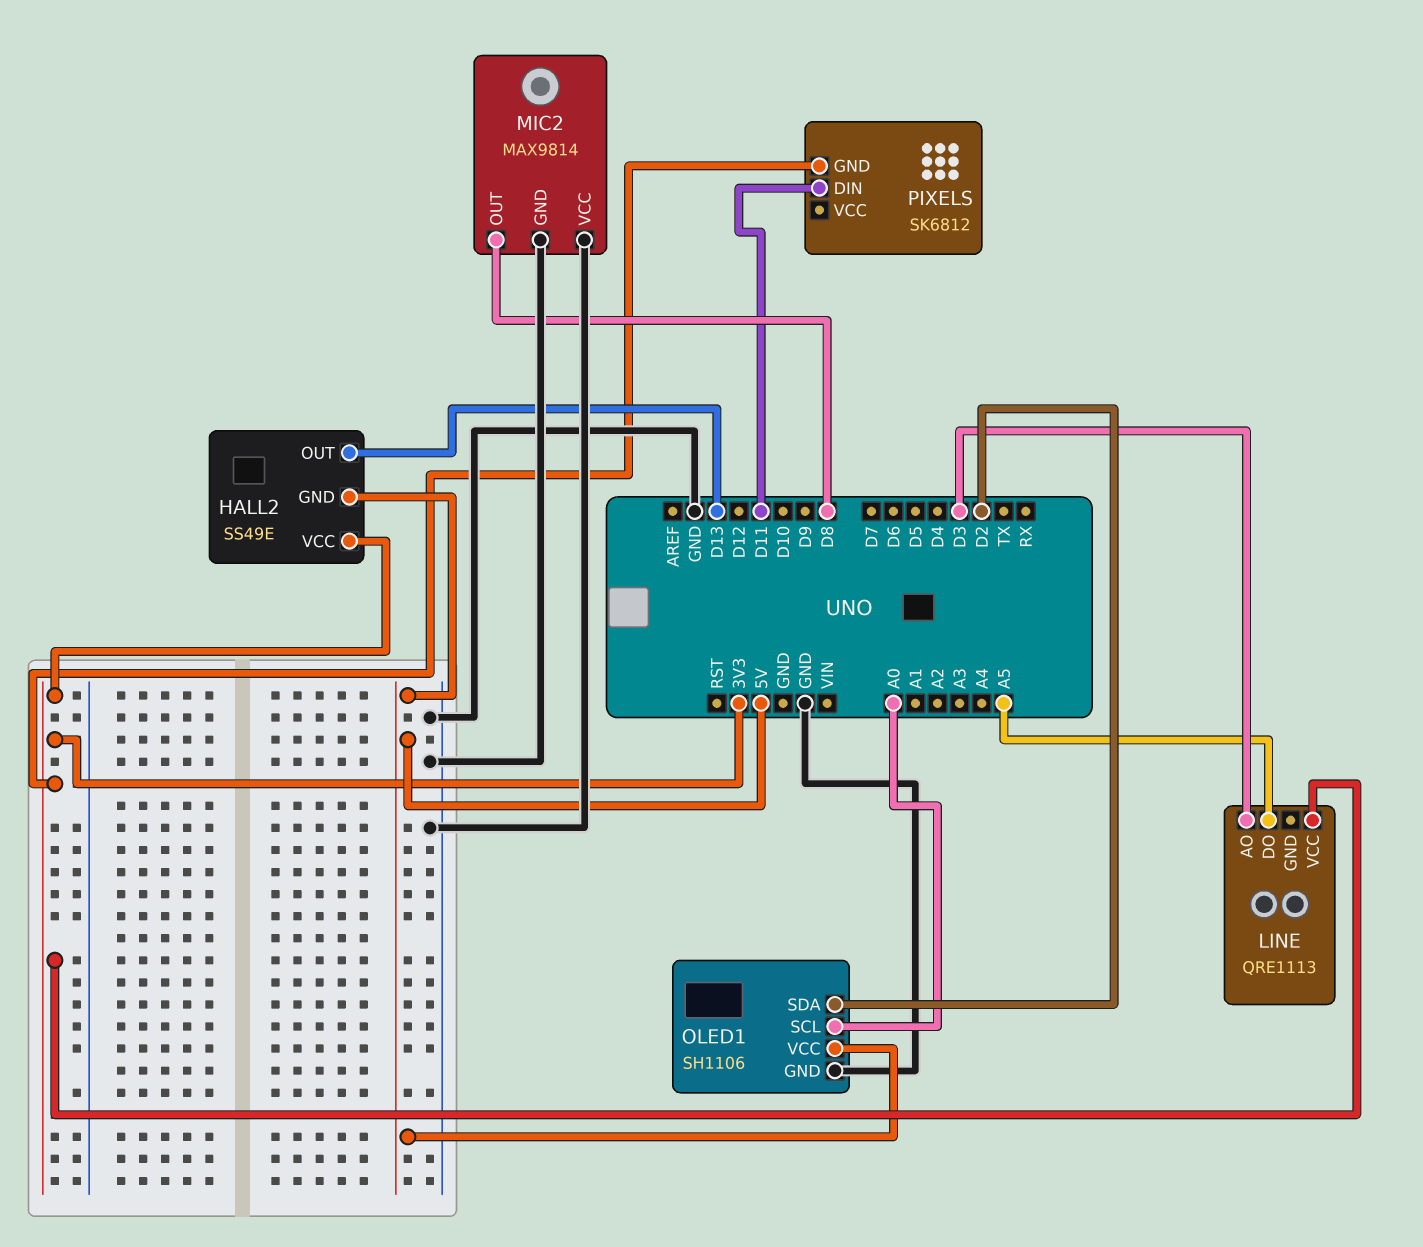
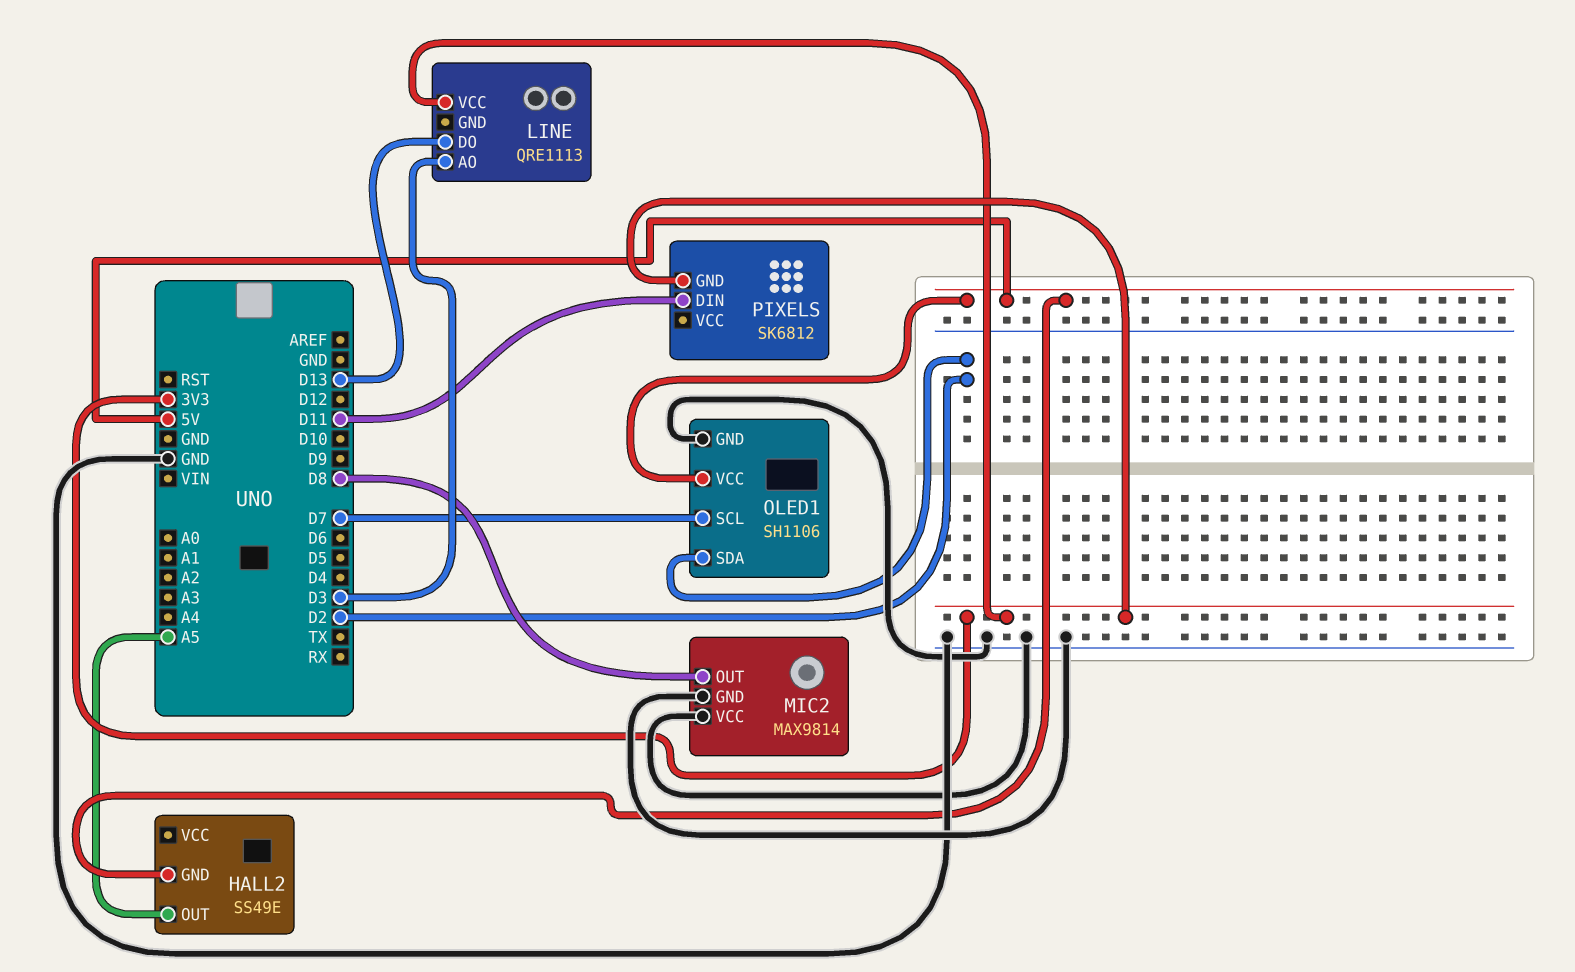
HALL2 pin OUT: D13 -> A5
HALL2 pin VCC: 3V3 -> none
LINE pin DO: A5 -> D13
OLED1 pin SCL: A0 -> D7

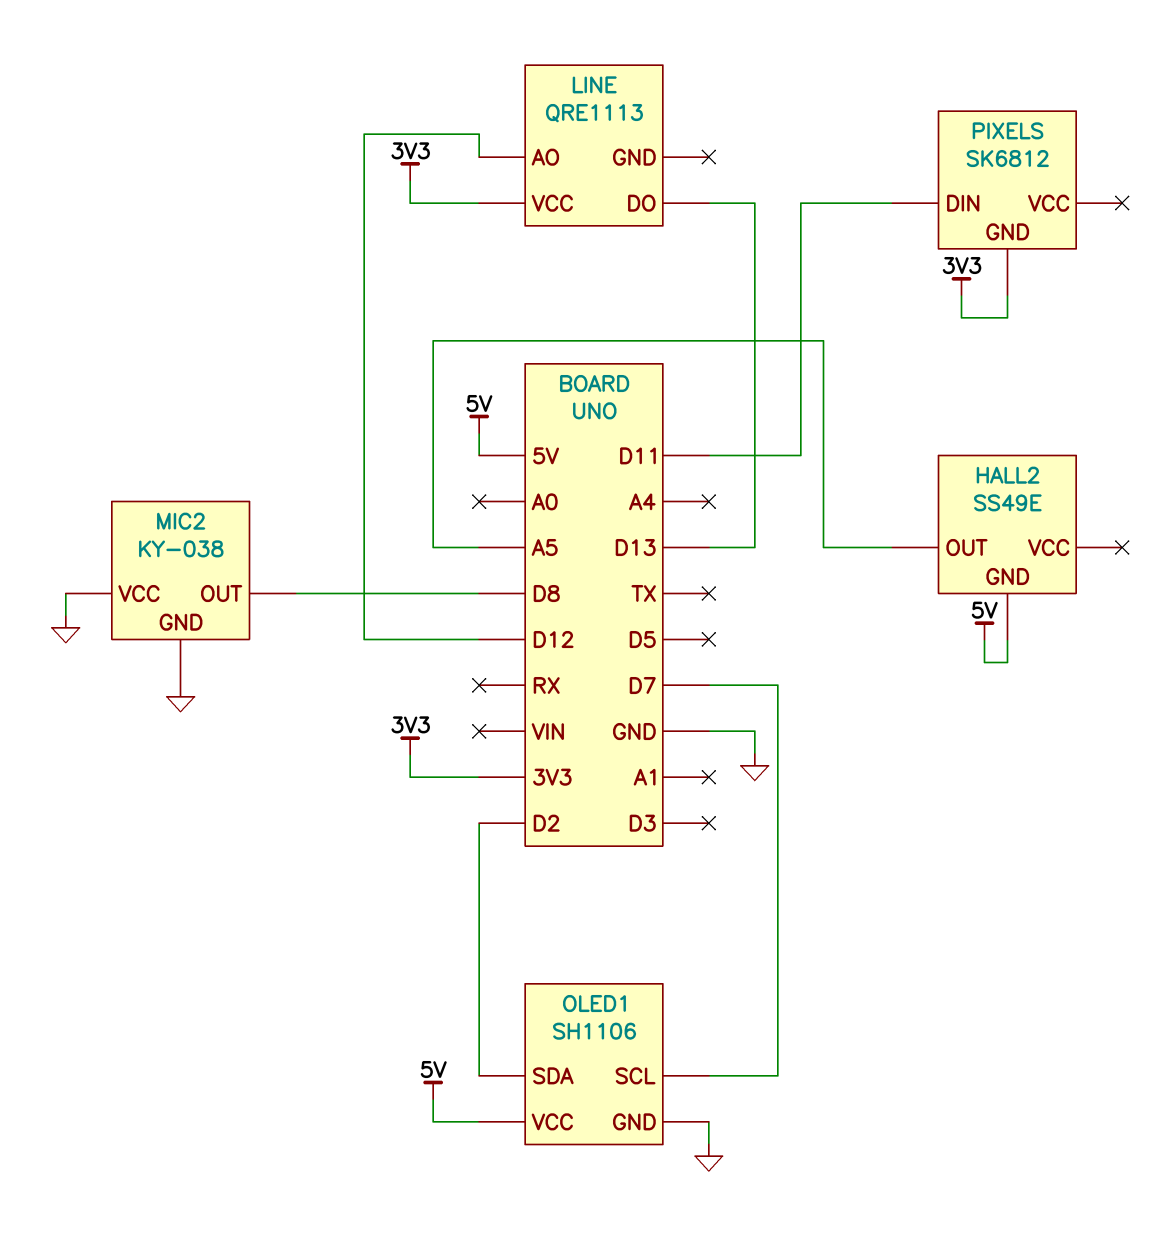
LINE pin AO: D3 -> D12
MIC2: MAX9814 -> KY-038

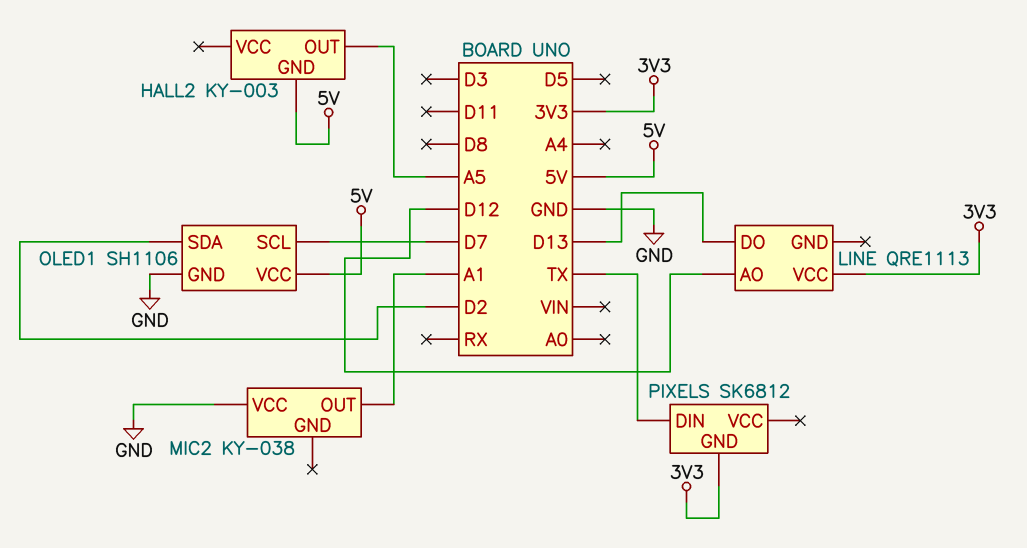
HALL2: SS49E -> KY-003
MIC2 pin GND: GND -> none
MIC2 pin OUT: D8 -> A1
PIXELS pin DIN: D11 -> TX

